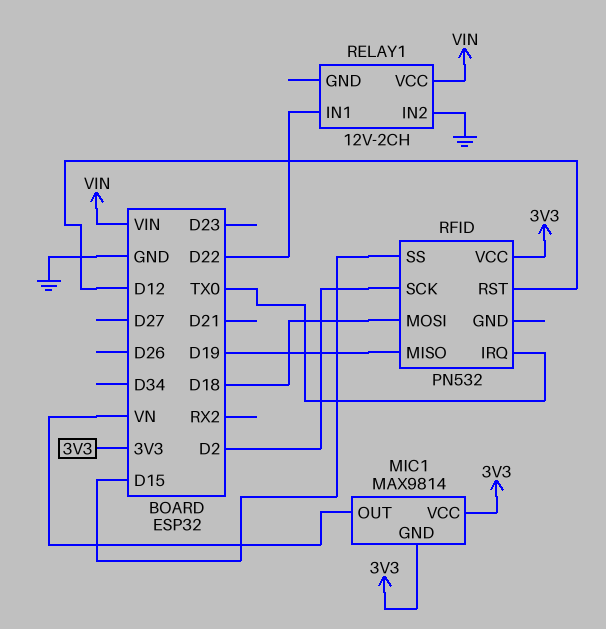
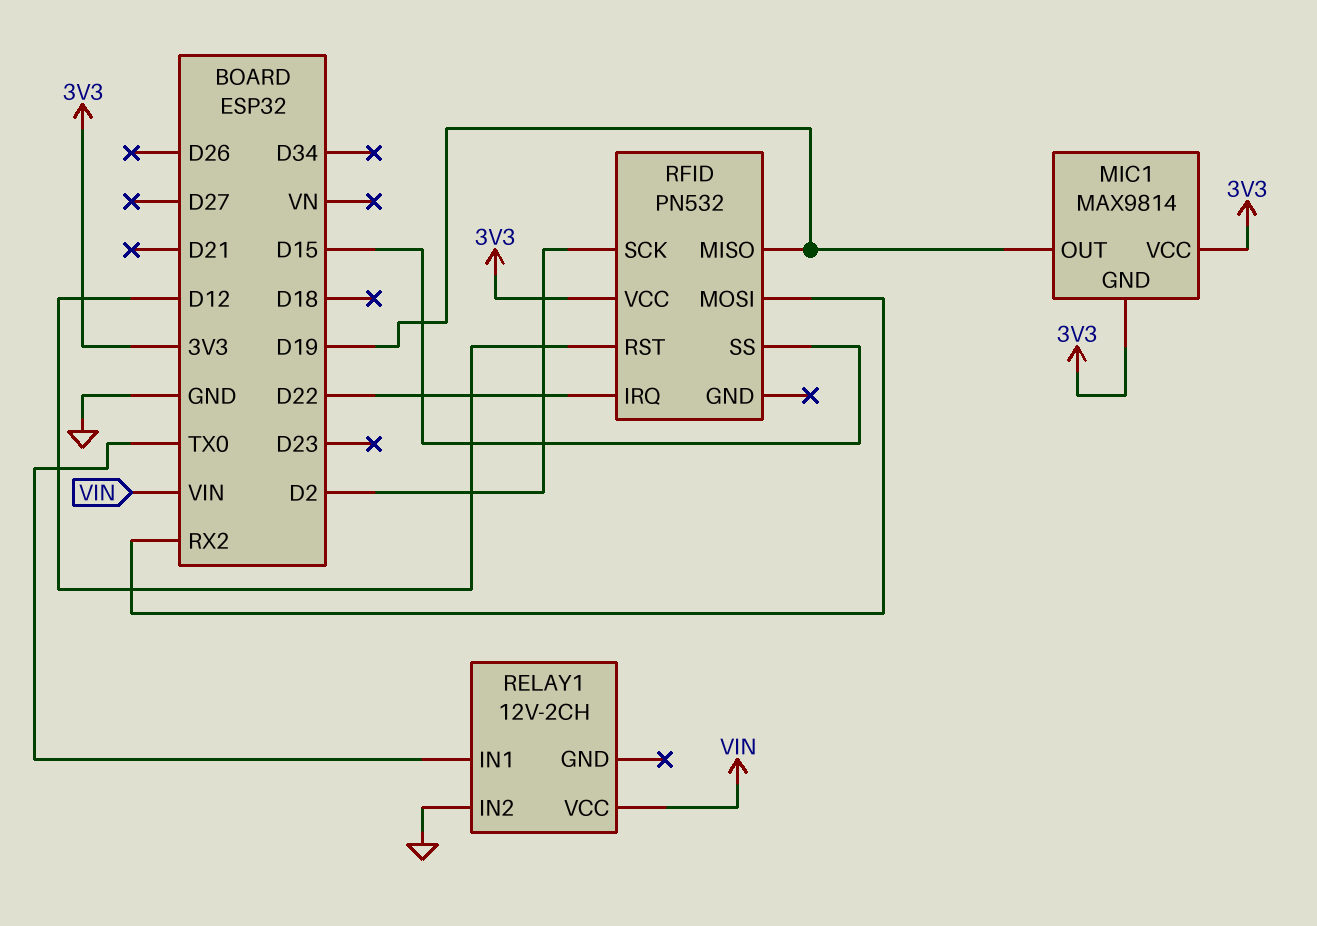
MIC1 pin OUT: VN -> D19
RELAY1 pin IN1: D22 -> TX0
RFID pin IRQ: TX0 -> D22
RFID pin MOSI: D18 -> RX2

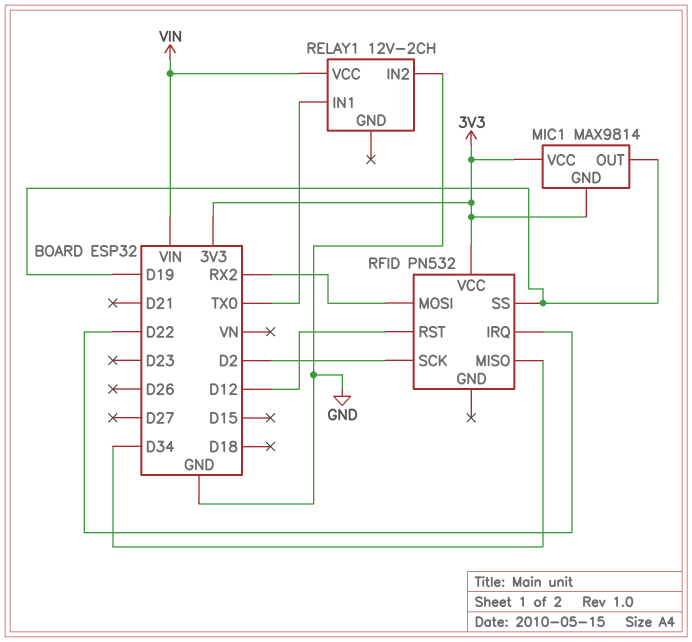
RFID pin MISO: D19 -> D34
RFID pin SS: D15 -> D19

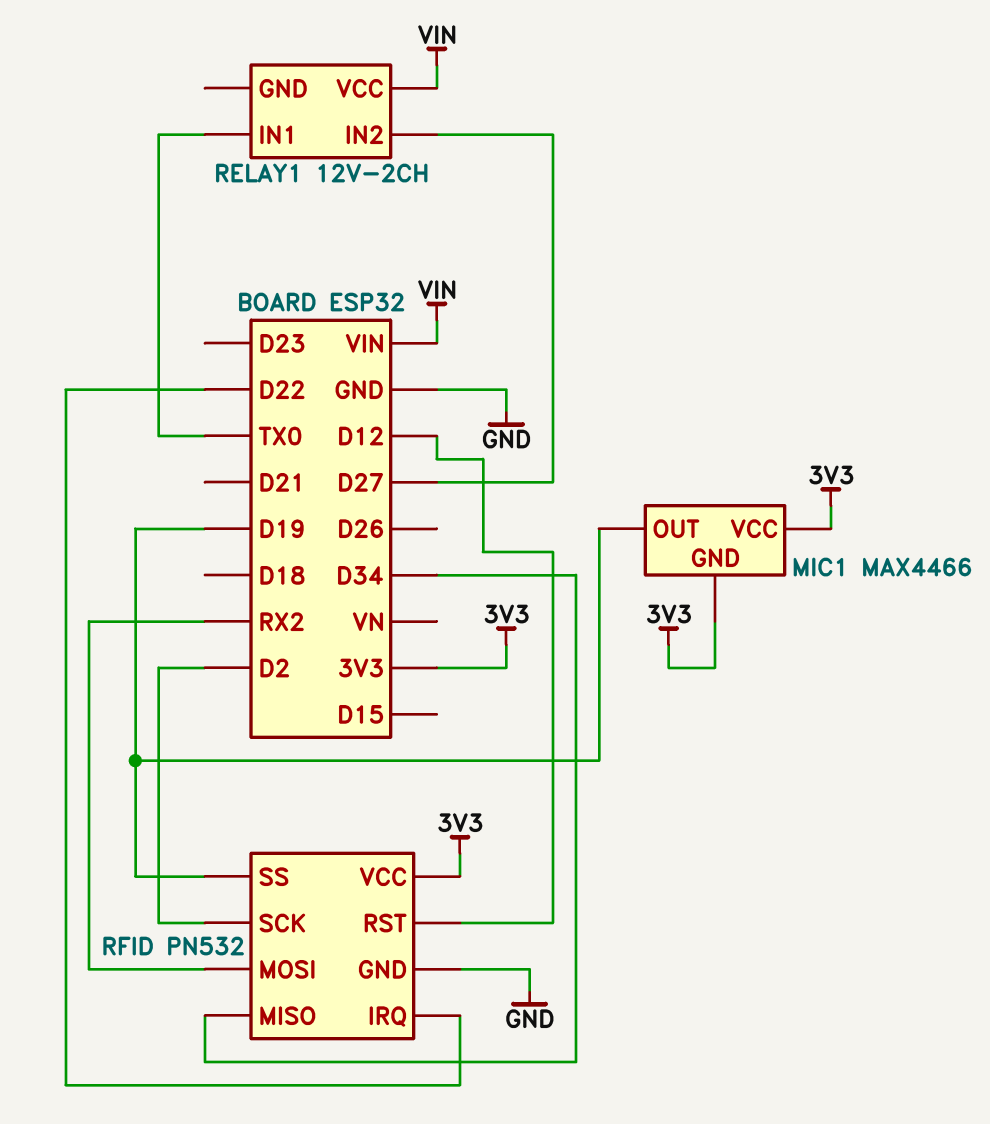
MIC1: MAX9814 -> MAX4466
RELAY1 pin IN2: GND -> D27
RFID pin GND: none -> GND

